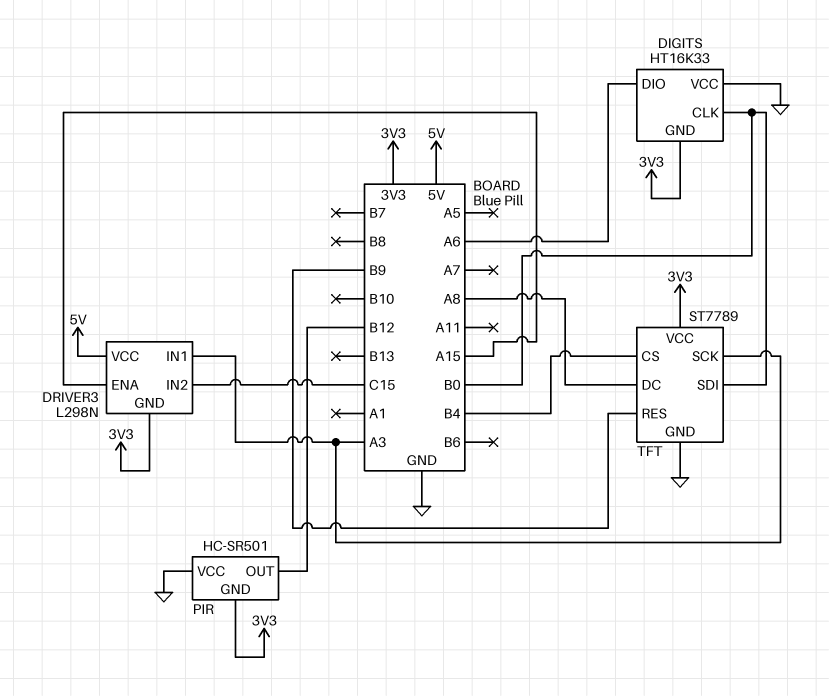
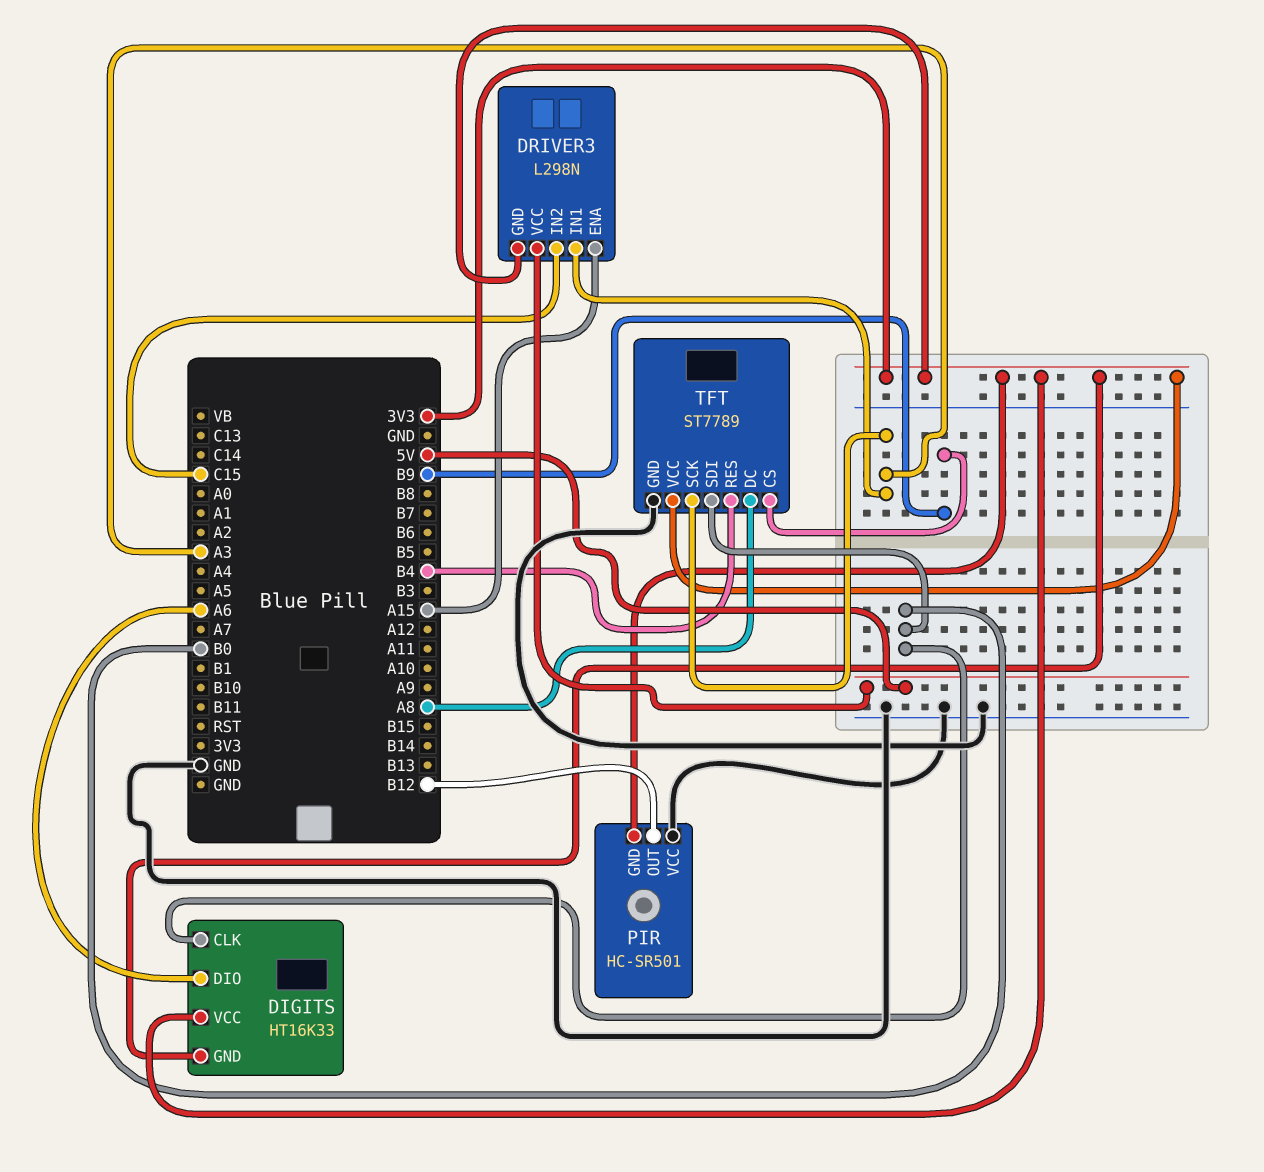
DIGITS pin VCC: GND -> 3V3
TFT pin CS: B4 -> B9
TFT pin RES: B9 -> B4

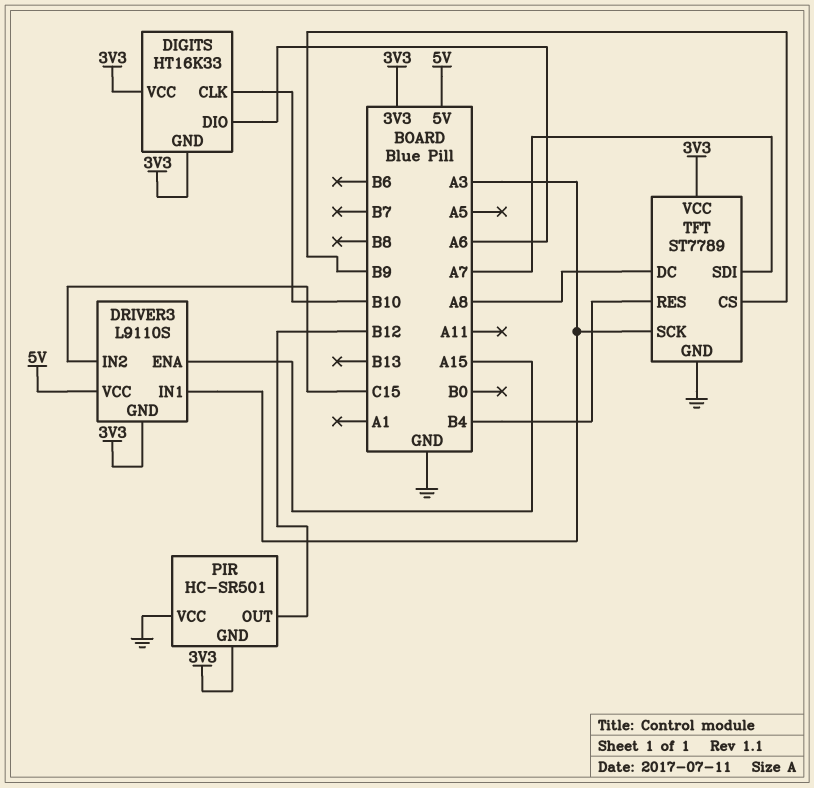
DIGITS pin CLK: B0 -> B10
DRIVER3: L298N -> L9110S
TFT pin SDI: B0 -> A7

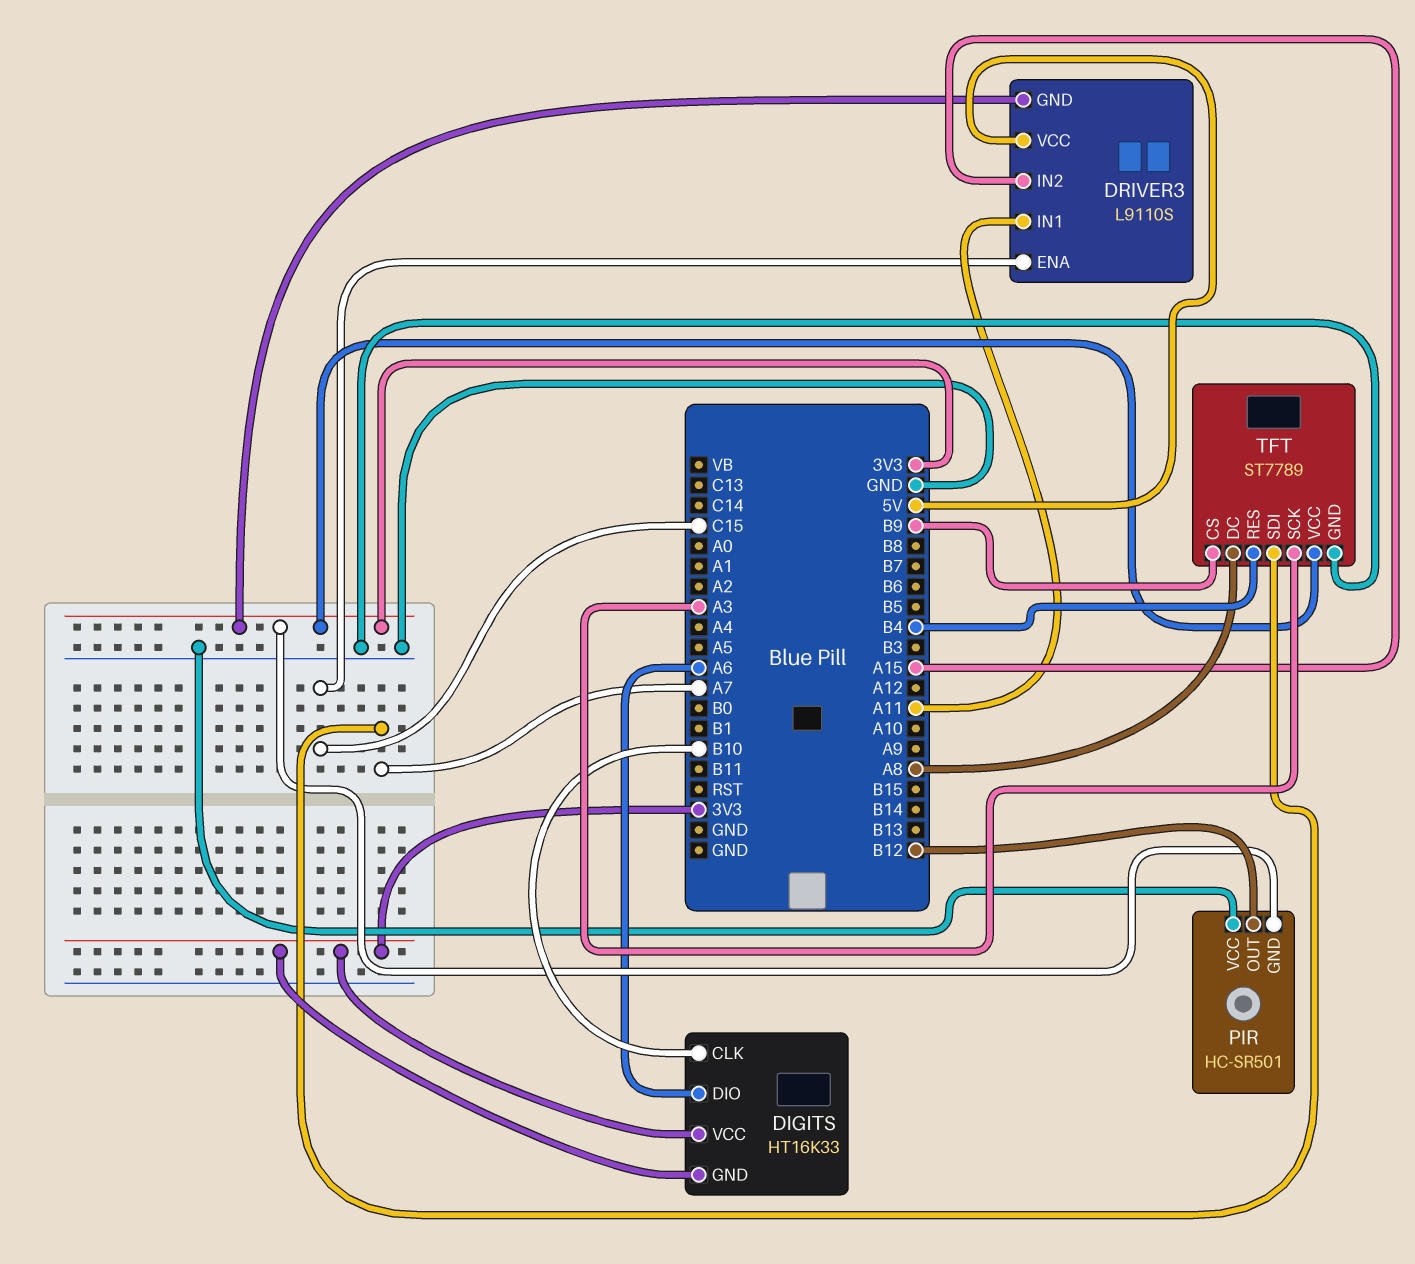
DRIVER3 pin ENA: A15 -> C15
DRIVER3 pin IN1: A3 -> A11
DRIVER3 pin IN2: C15 -> A15

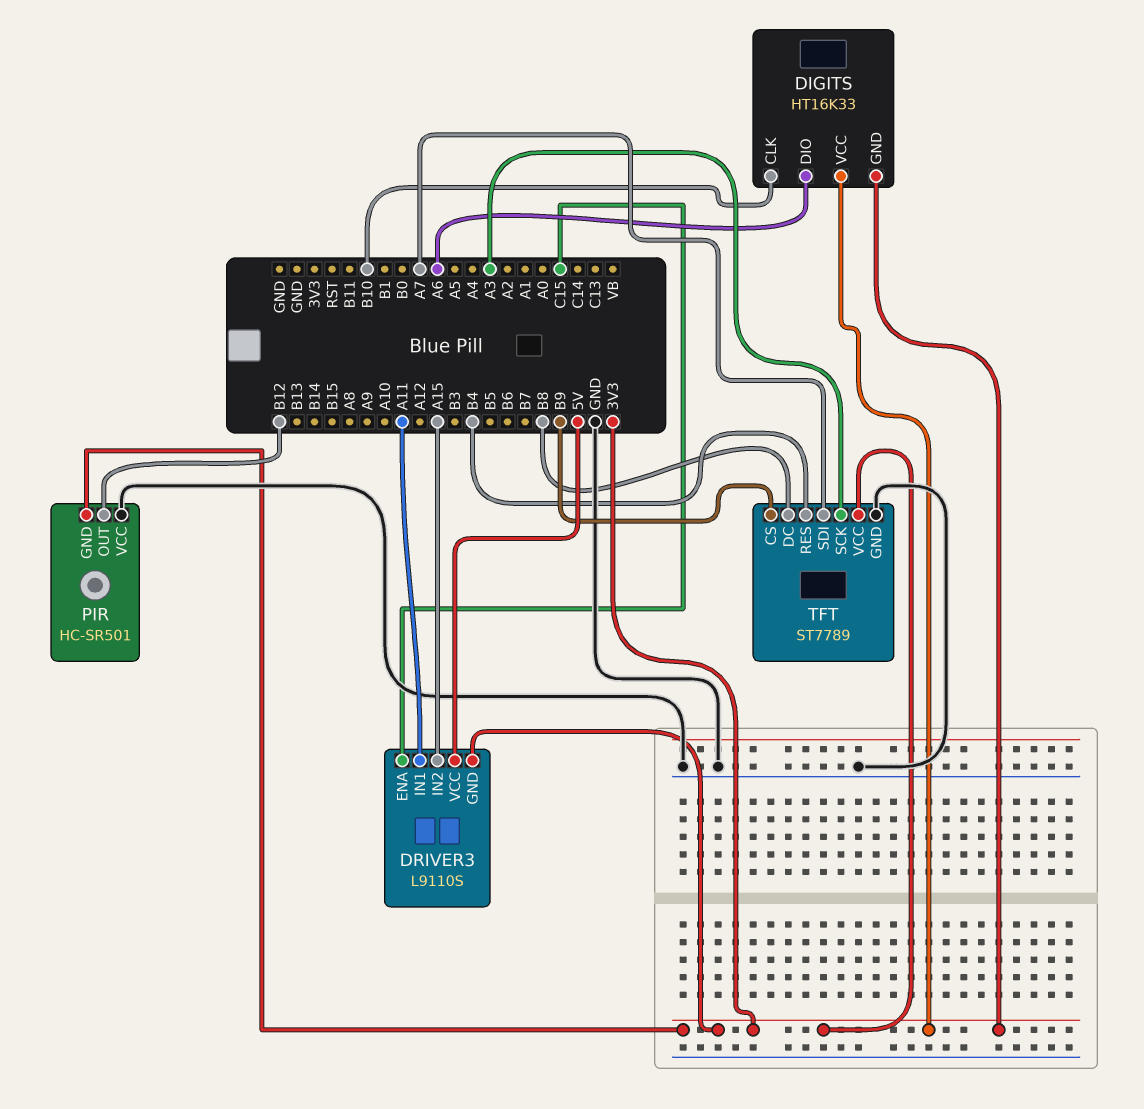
TFT pin DC: A8 -> B8

